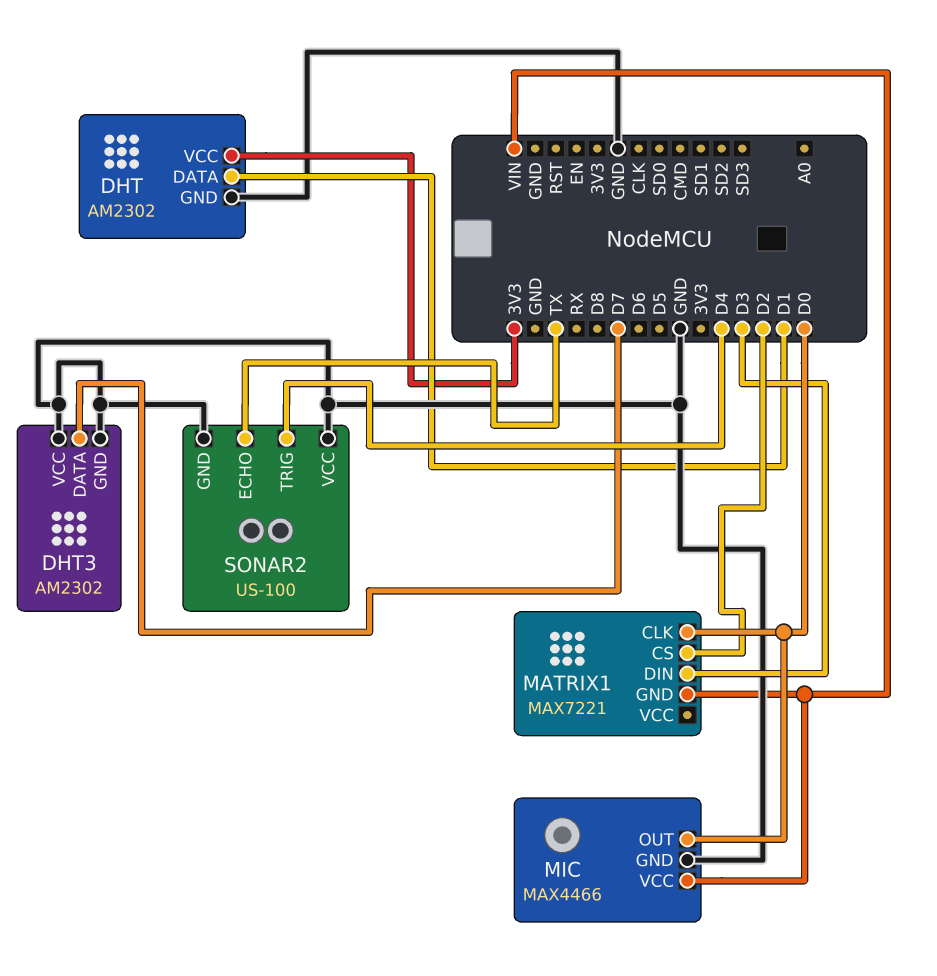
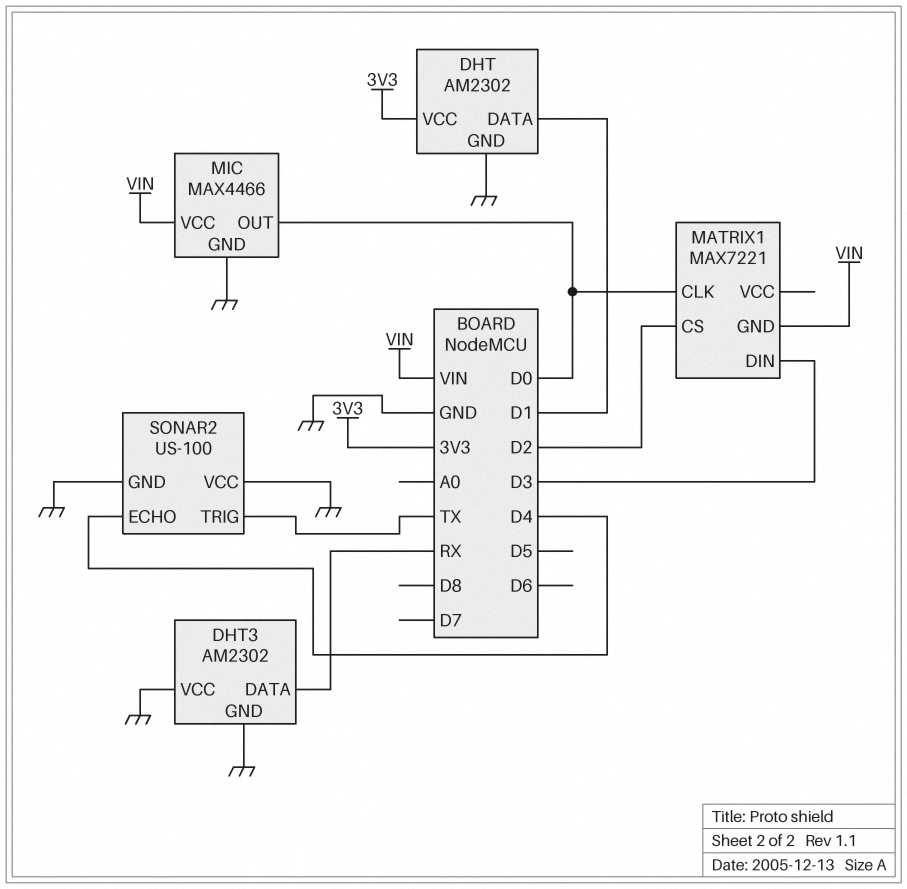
DHT3 pin DATA: D7 -> RX
SONAR2 pin ECHO: TX -> D4
SONAR2 pin TRIG: D4 -> TX

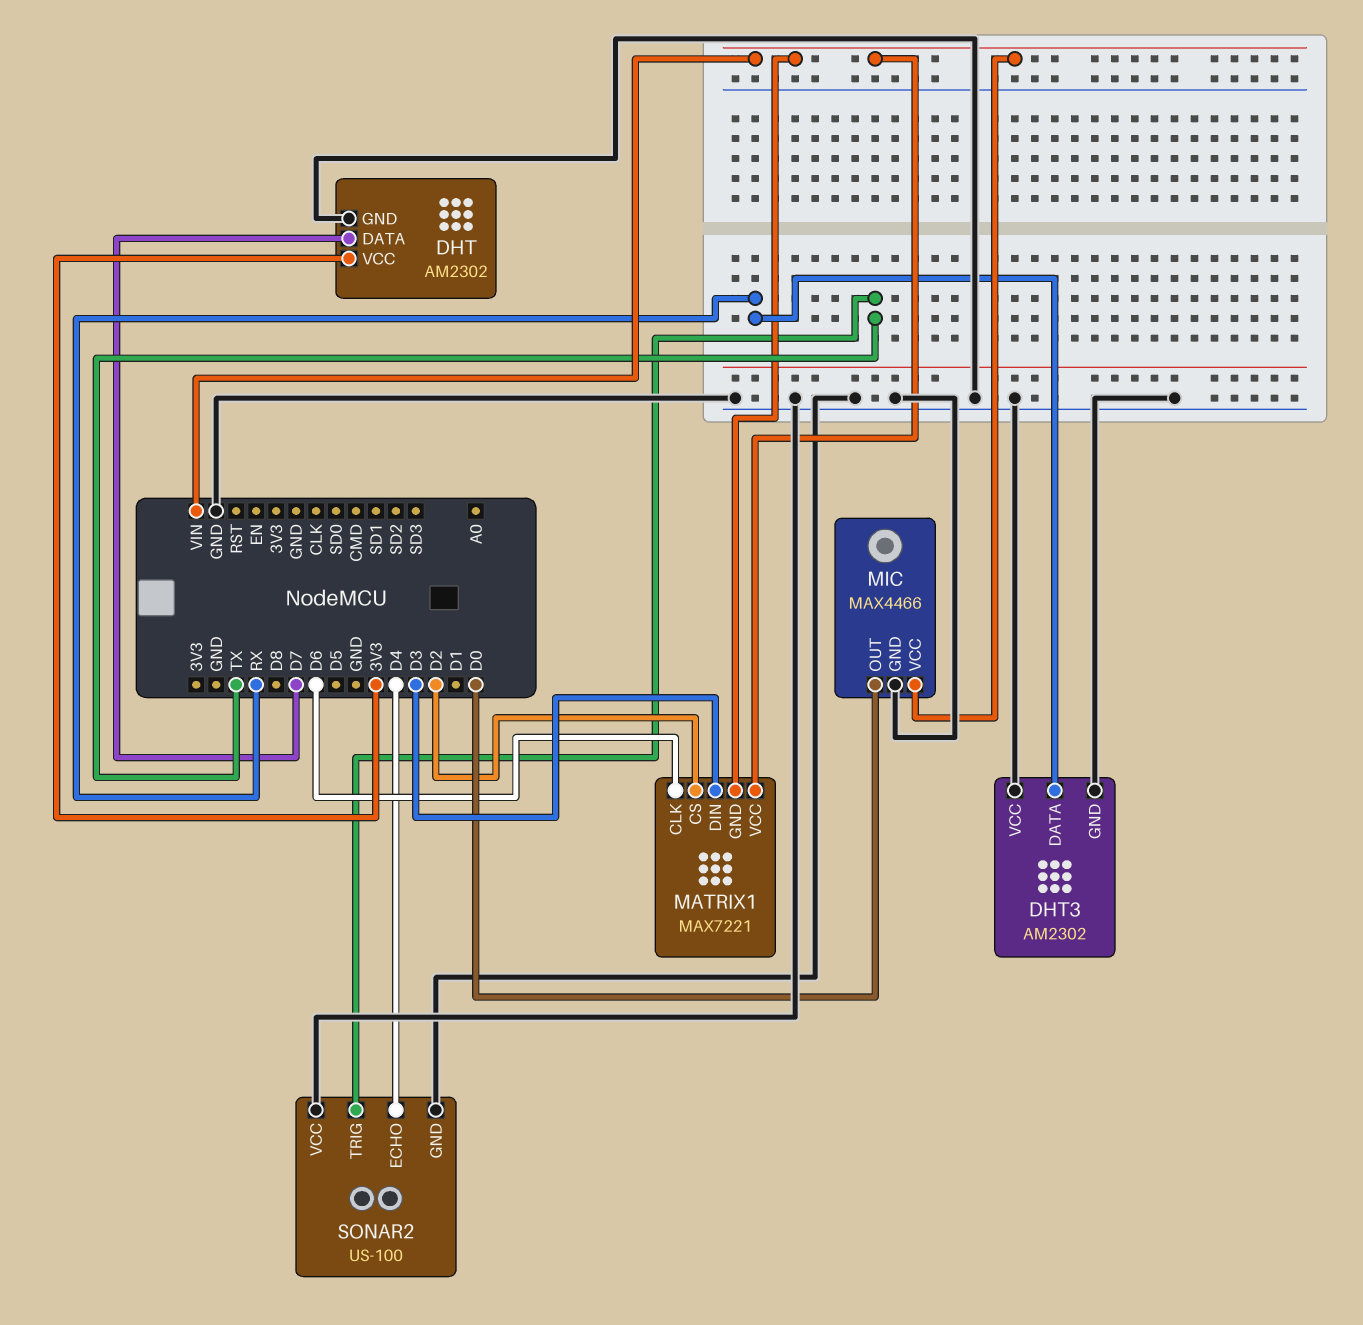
DHT pin DATA: D1 -> D7
MATRIX1 pin CLK: D0 -> D6
MATRIX1 pin VCC: none -> VIN

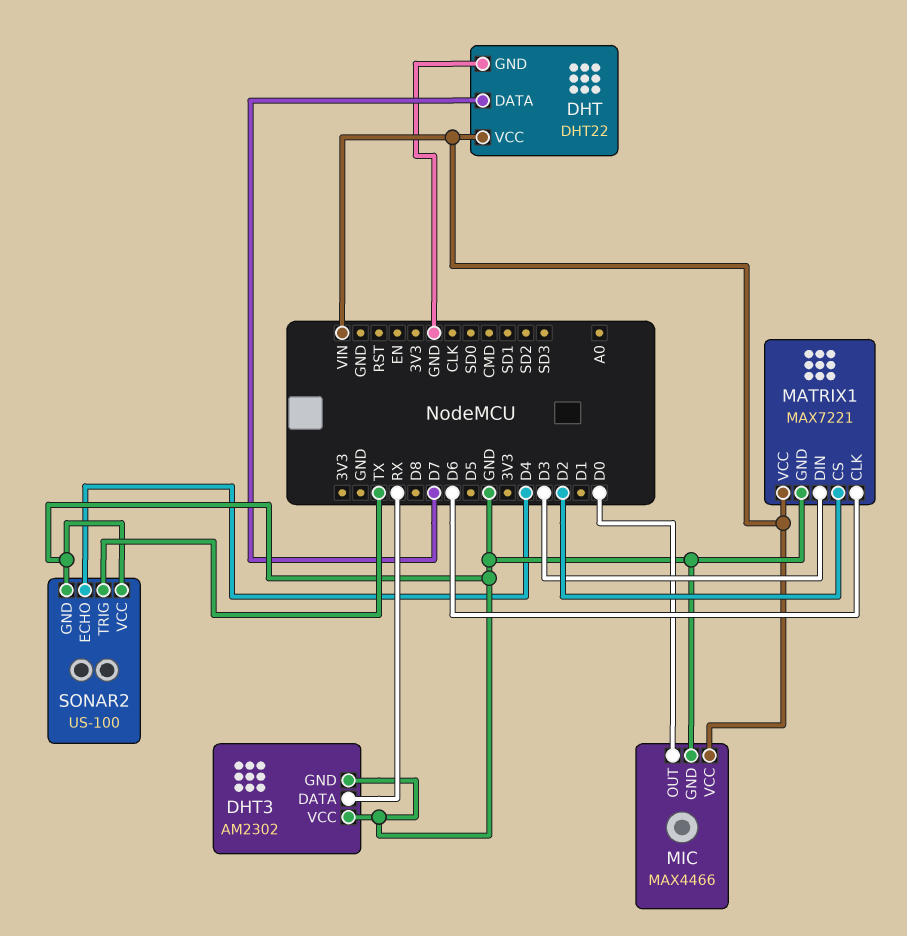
DHT: AM2302 -> DHT22
DHT pin VCC: 3V3 -> VIN
MATRIX1 pin GND: VIN -> GND

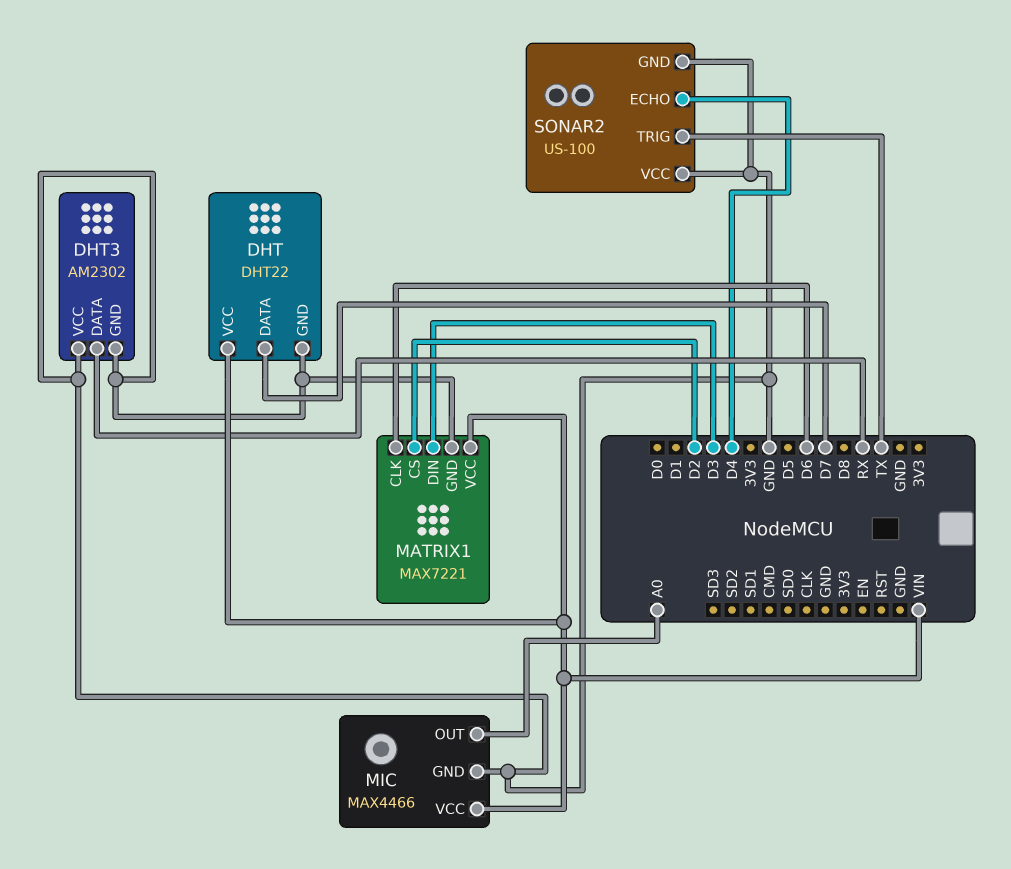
MIC pin OUT: D0 -> A0

